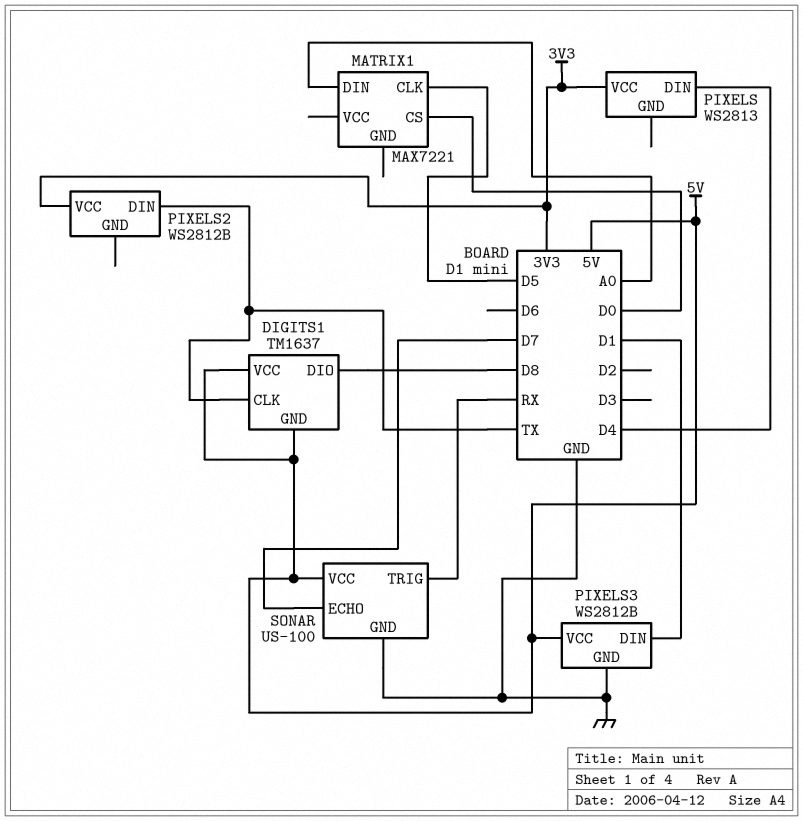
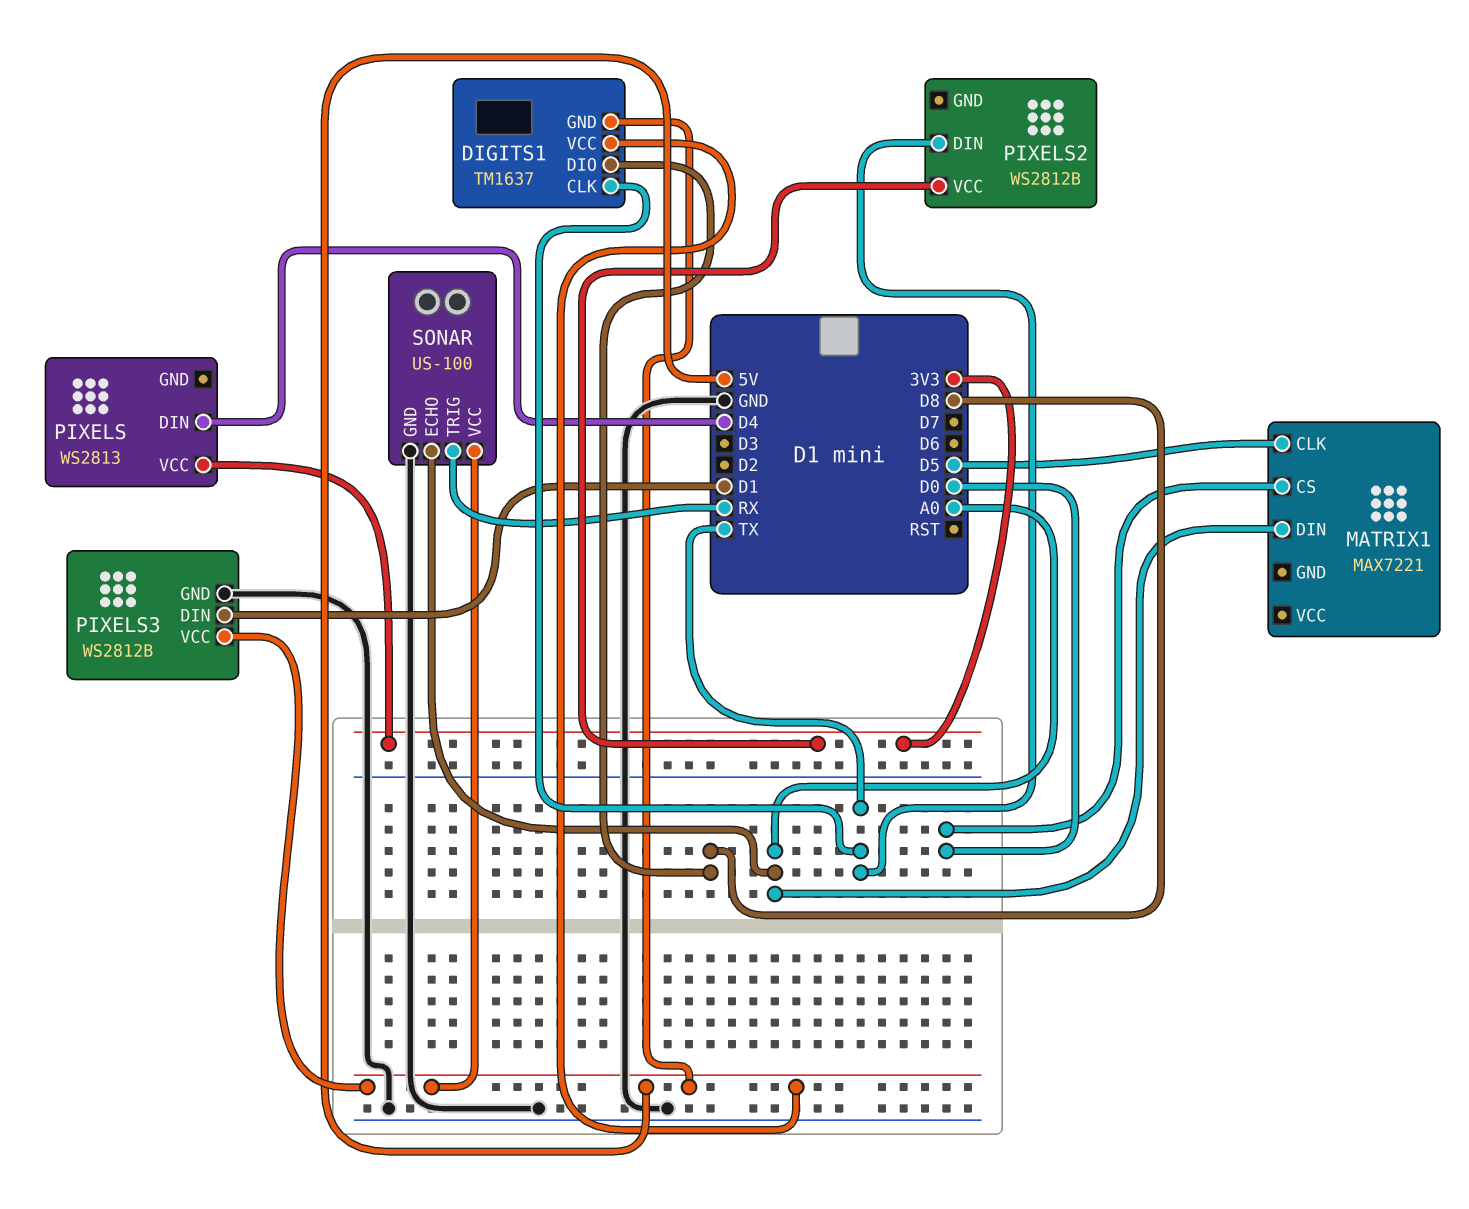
SONAR pin ECHO: D7 -> A0

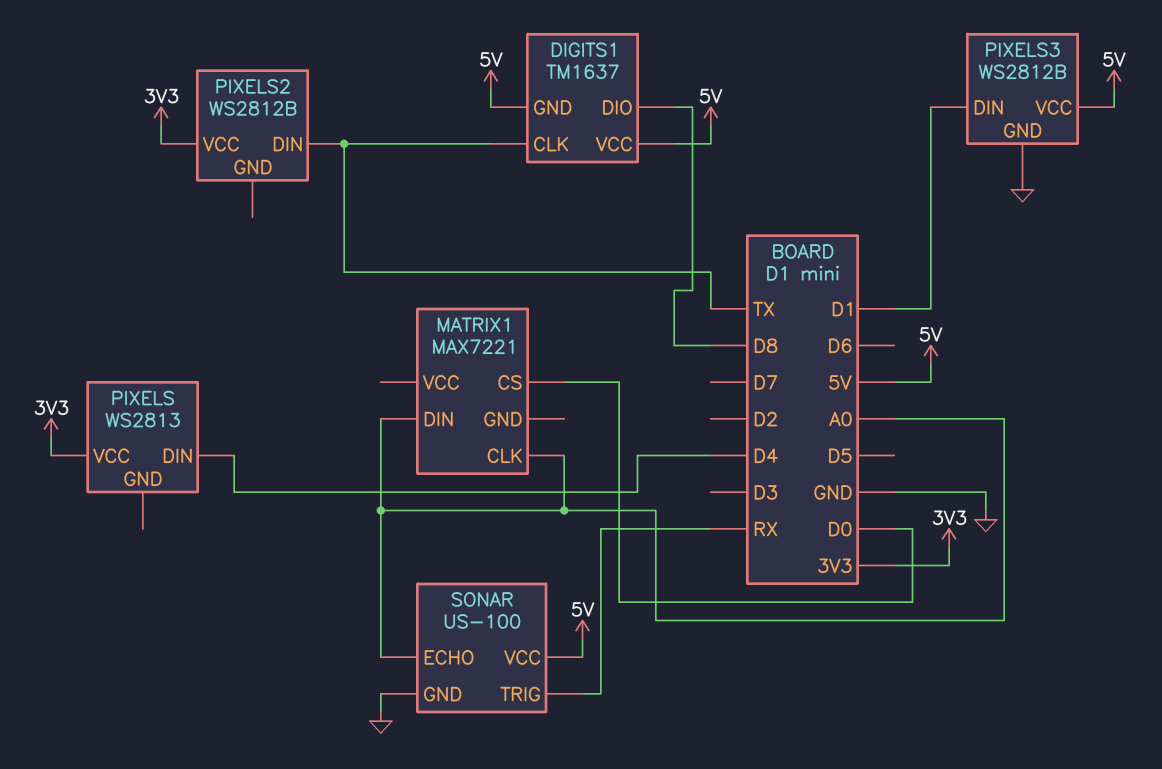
MATRIX1 pin CLK: D5 -> A0

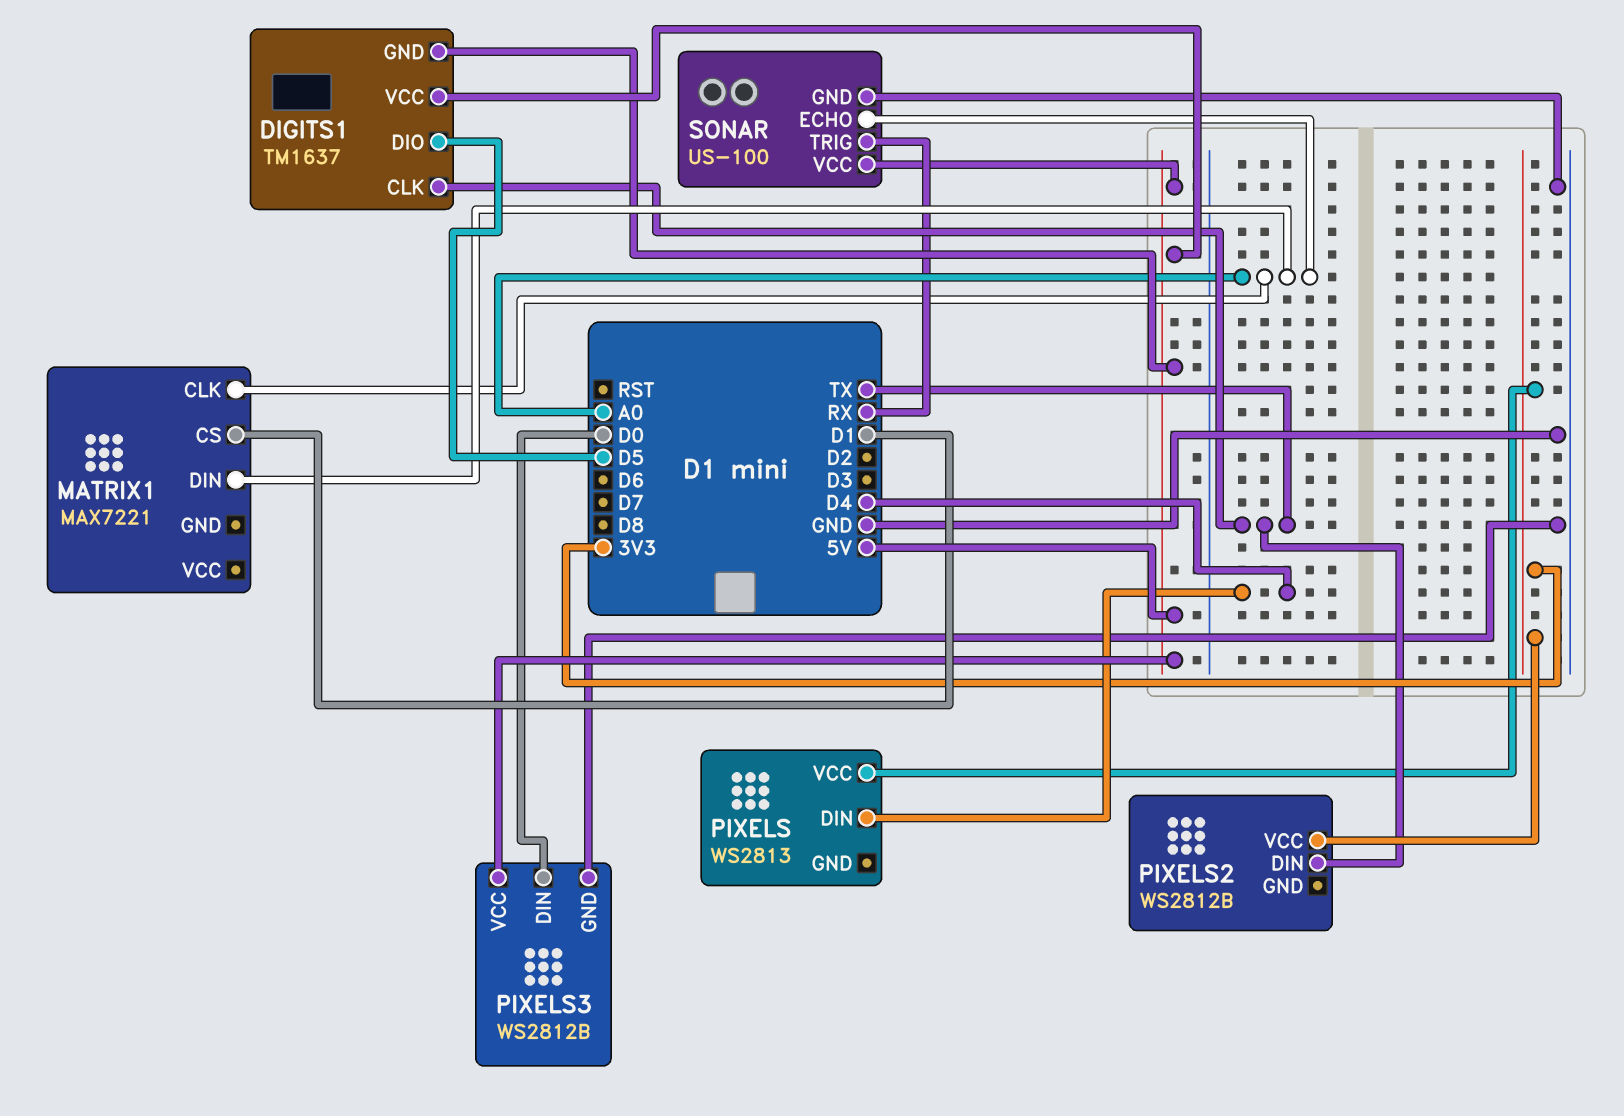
DIGITS1 pin DIO: D8 -> D5
MATRIX1 pin CS: D0 -> D1
PIXELS3 pin DIN: D1 -> D0

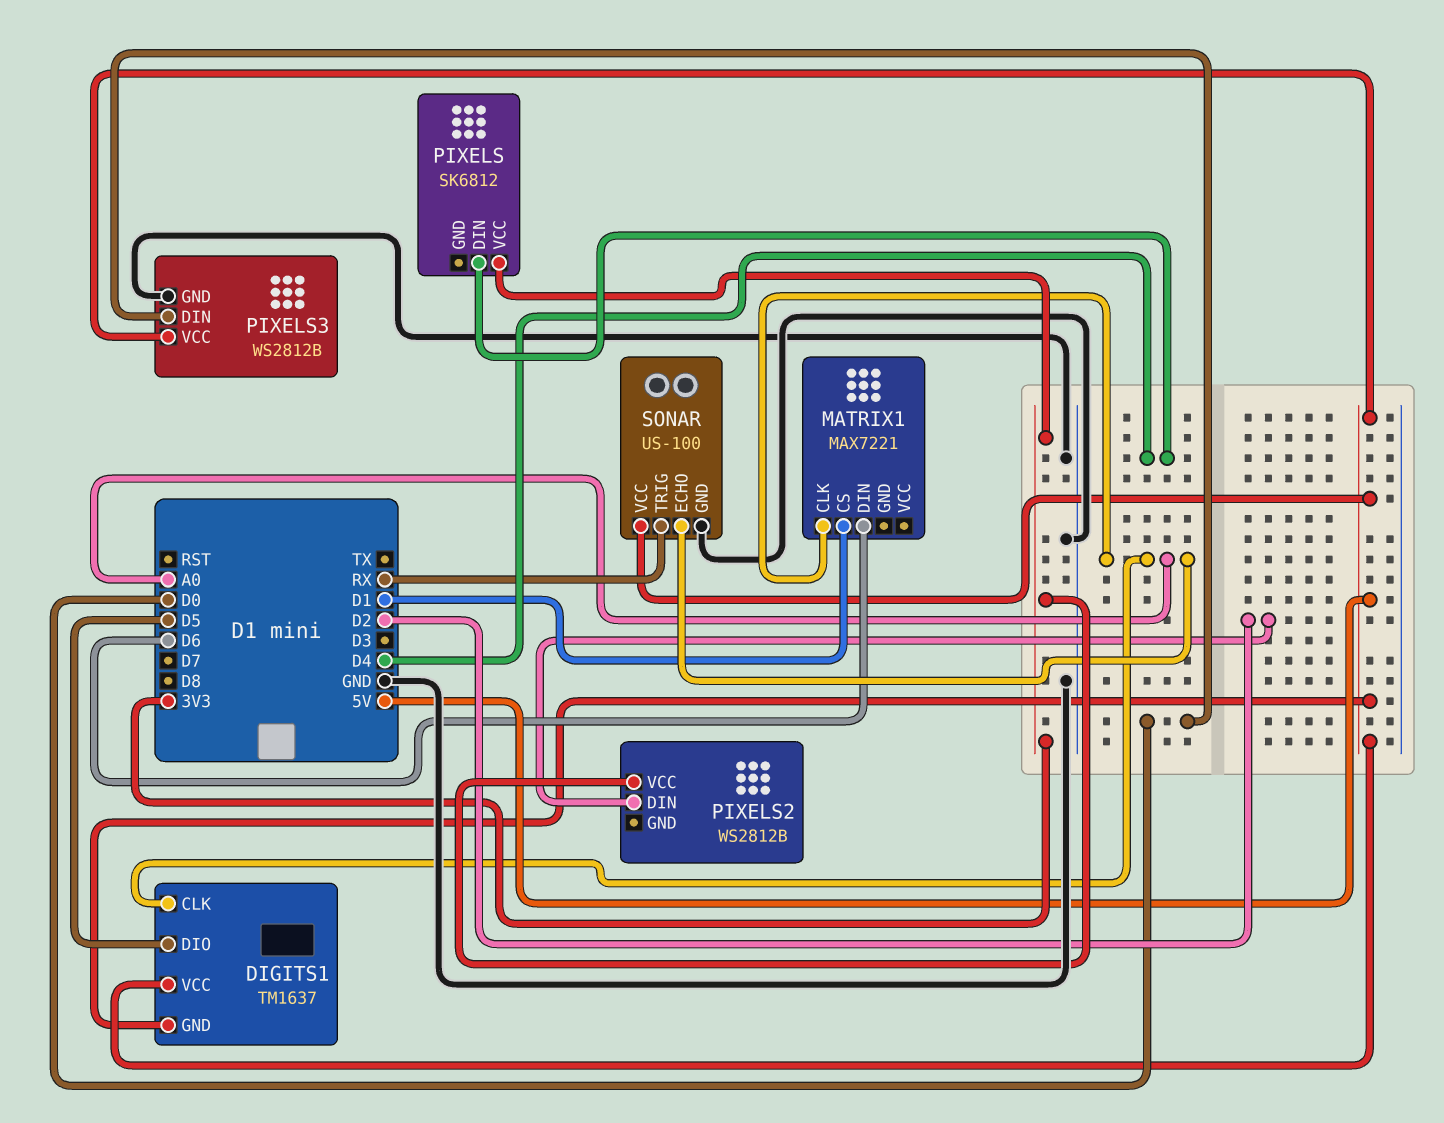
DIGITS1 pin CLK: TX -> A0
MATRIX1 pin DIN: A0 -> D6
PIXELS: WS2813 -> SK6812
PIXELS2 pin DIN: TX -> D2

